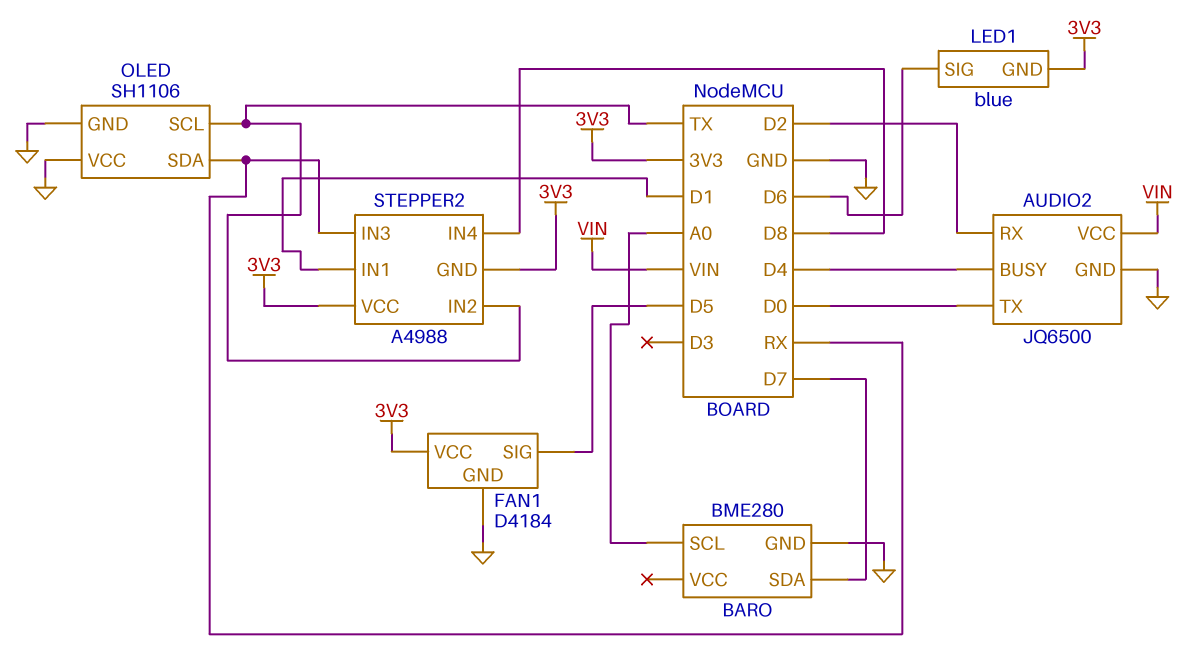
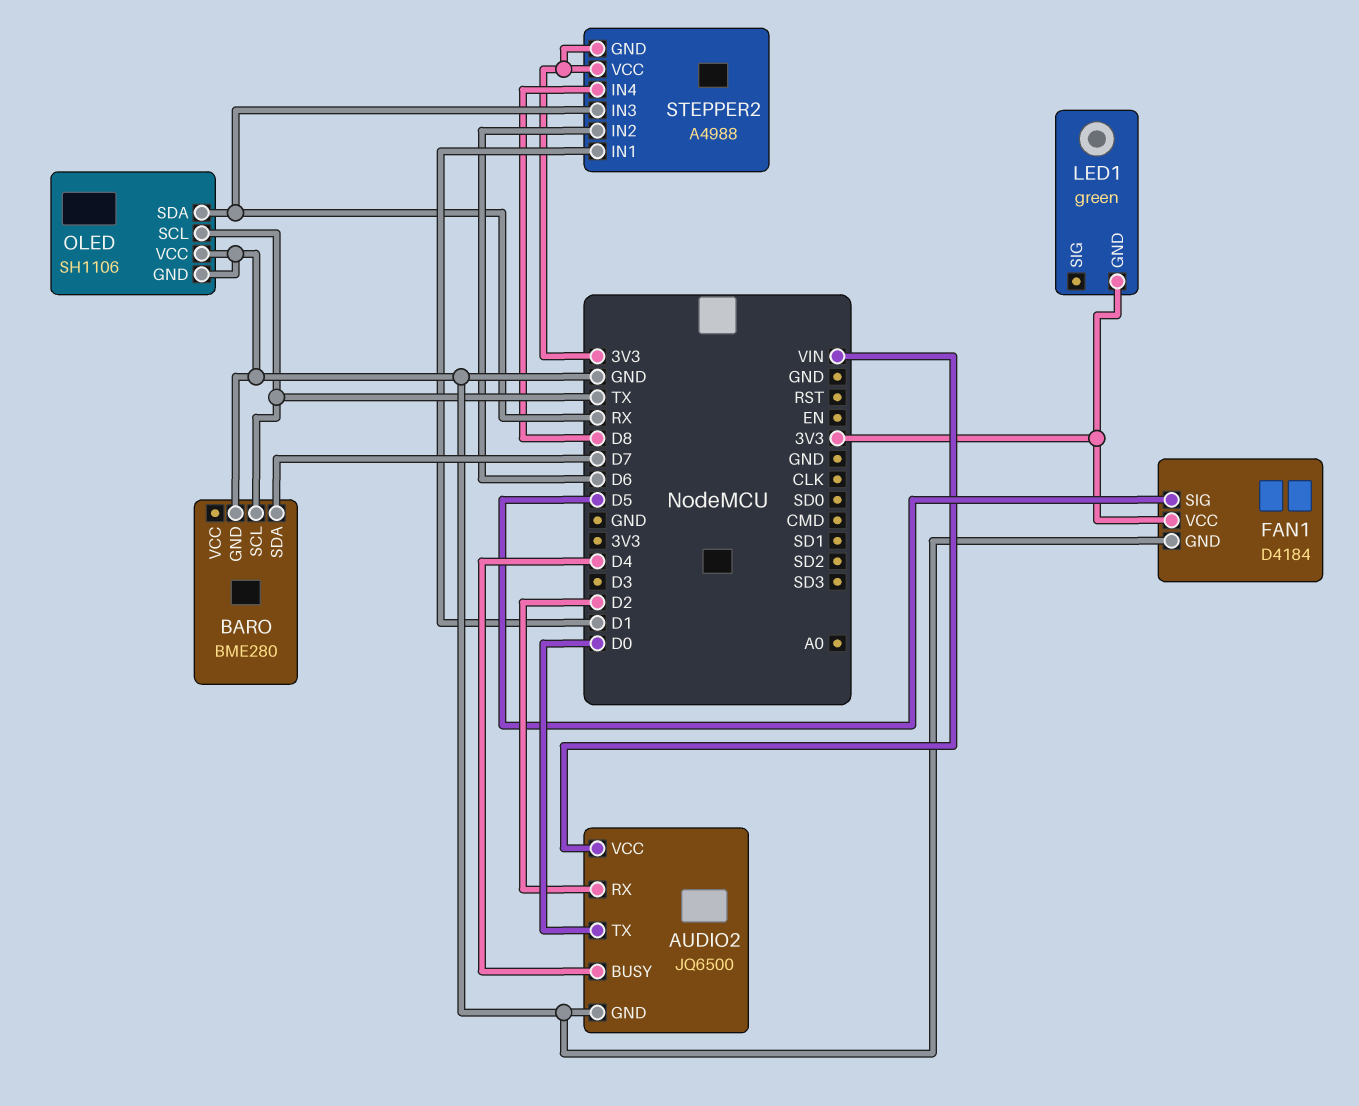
BARO pin SCL: A0 -> TX
LED1: blue -> green
LED1 pin SIG: D6 -> none
STEPPER2 pin IN2: TX -> D6

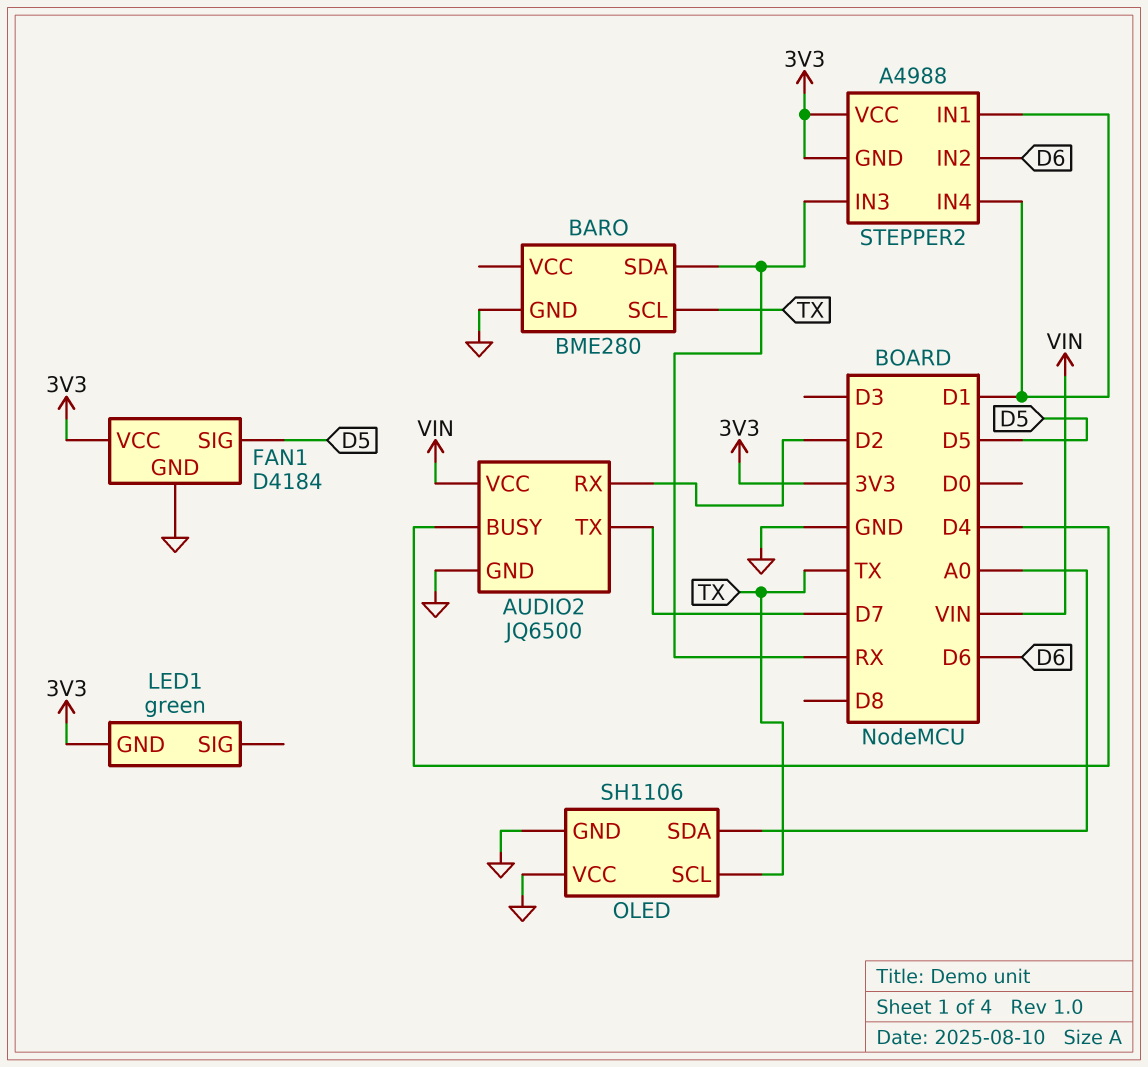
AUDIO2 pin TX: D0 -> D7
BARO pin SDA: D7 -> RX
OLED pin SDA: RX -> A0
STEPPER2 pin IN4: D8 -> D1

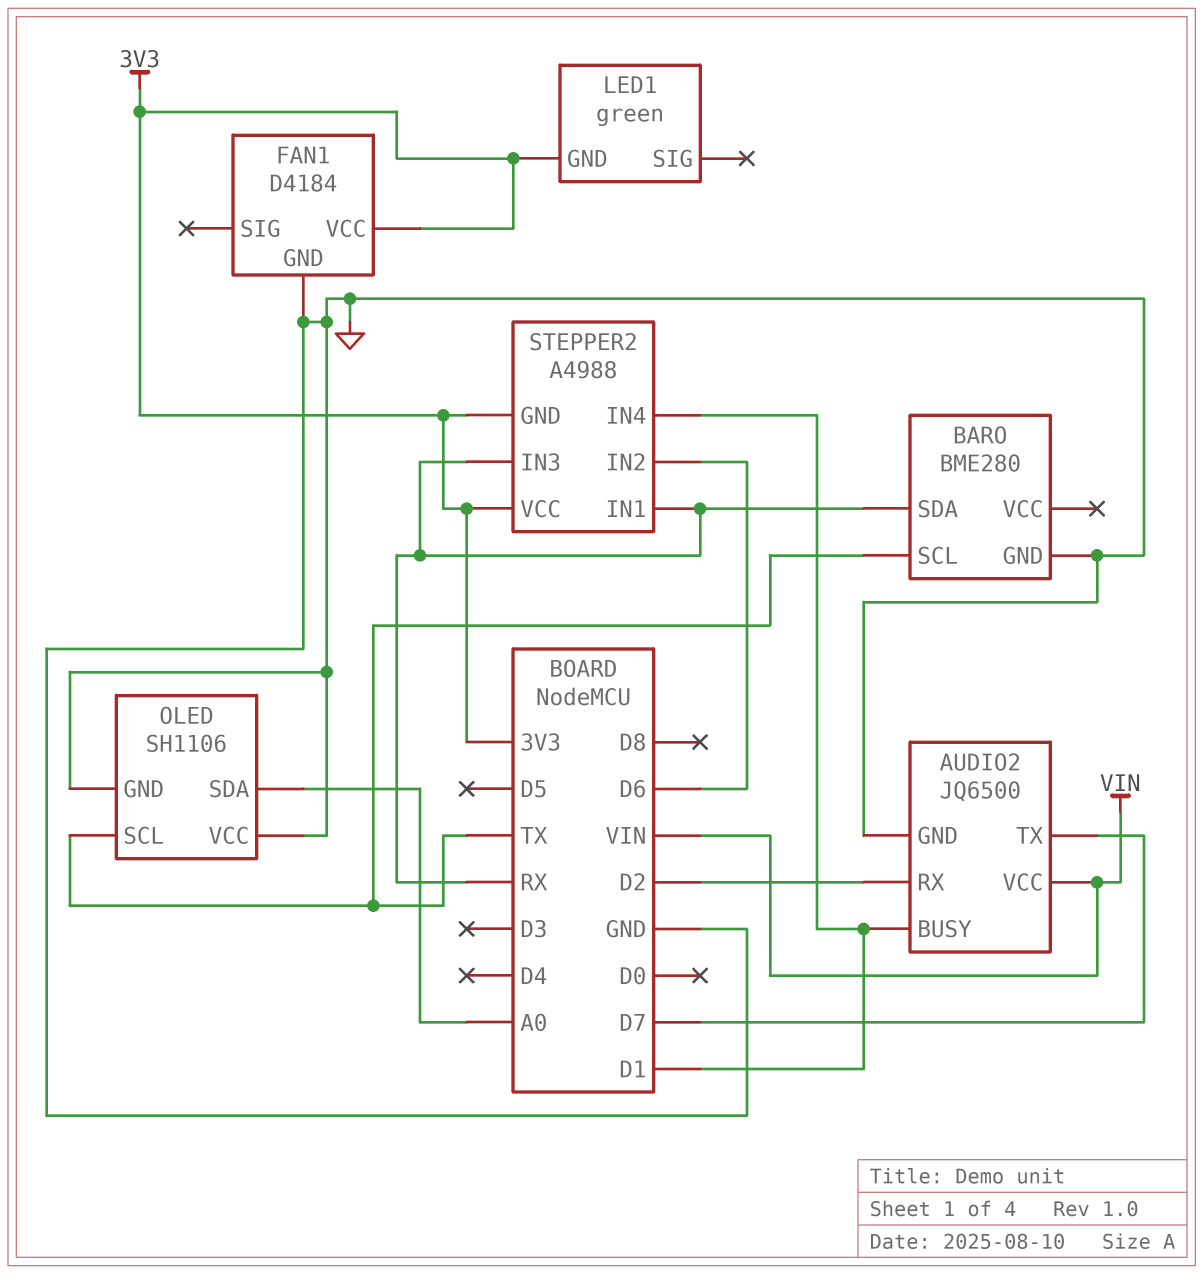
AUDIO2 pin BUSY: D4 -> D1
FAN1 pin SIG: D5 -> none
STEPPER2 pin IN1: D1 -> RX

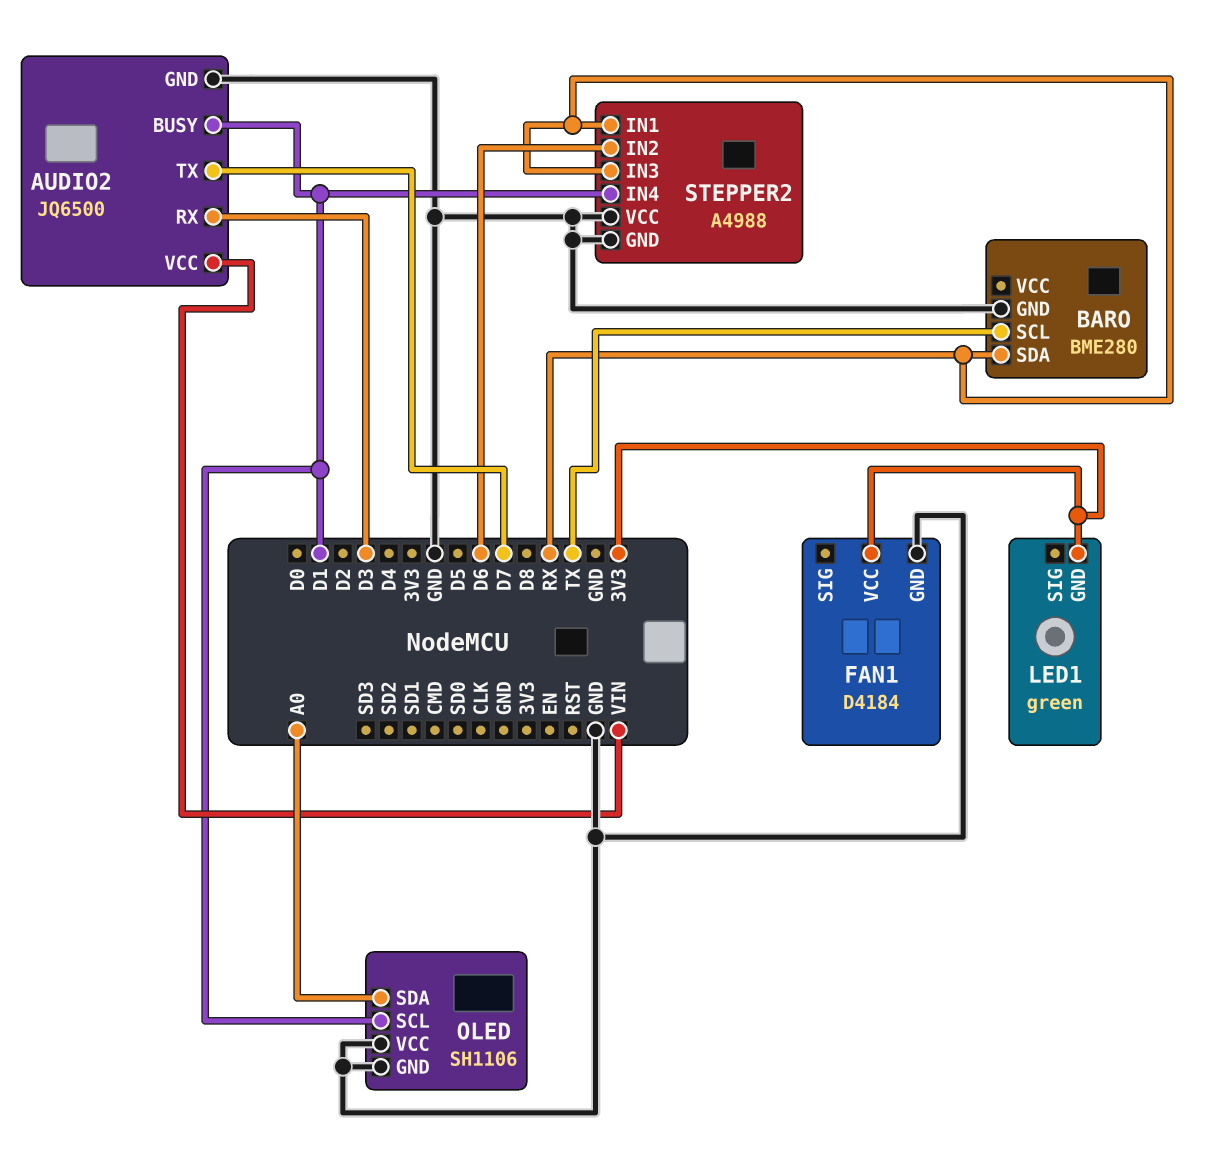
AUDIO2 pin RX: D2 -> D3
OLED pin SCL: TX -> D1
STEPPER2 pin GND: 3V3 -> GND
STEPPER2 pin VCC: 3V3 -> GND

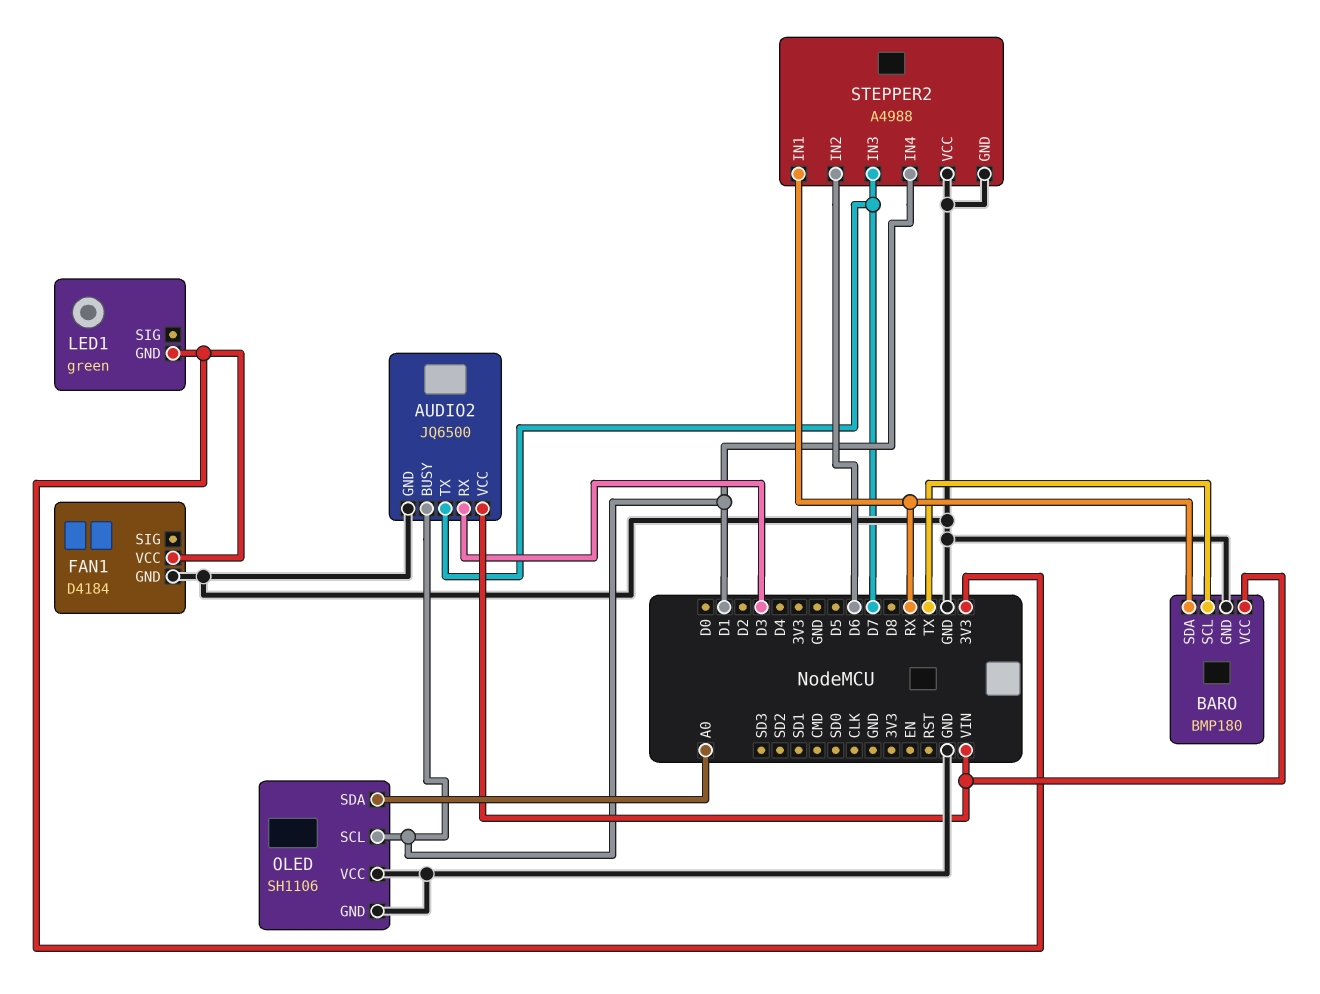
BARO: BME280 -> BMP180
BARO pin VCC: none -> VIN
STEPPER2 pin IN3: RX -> D7

